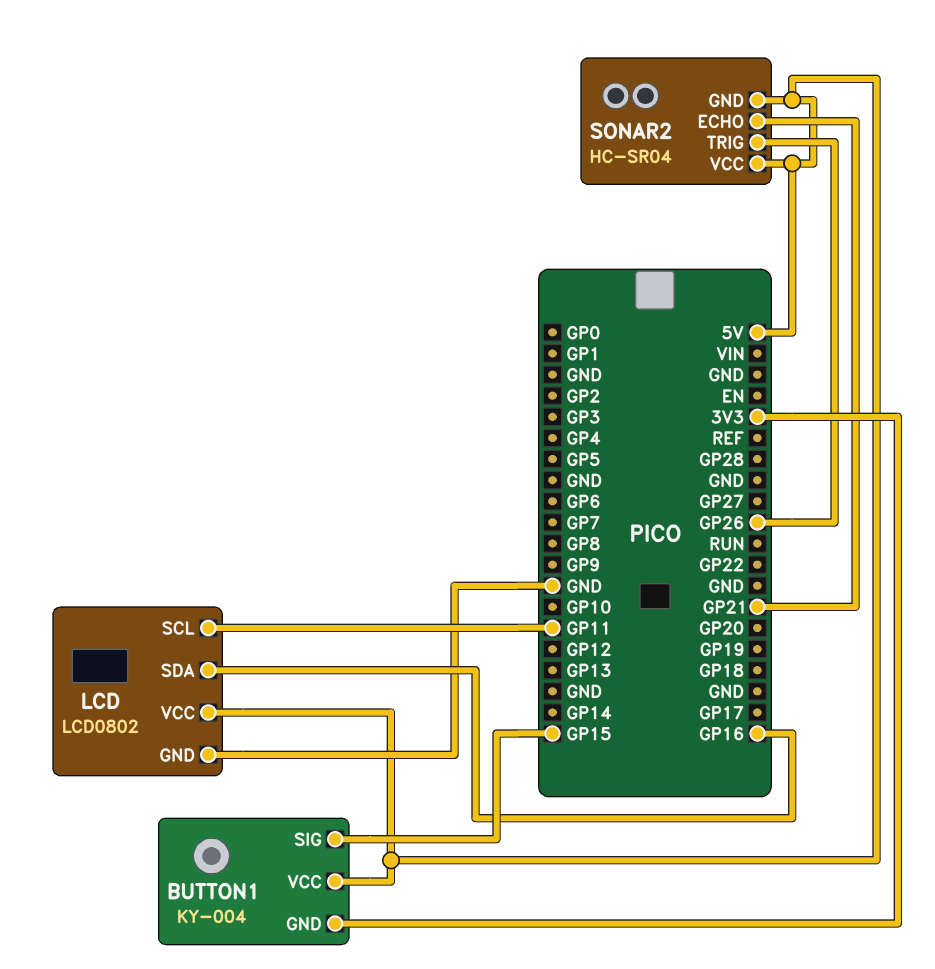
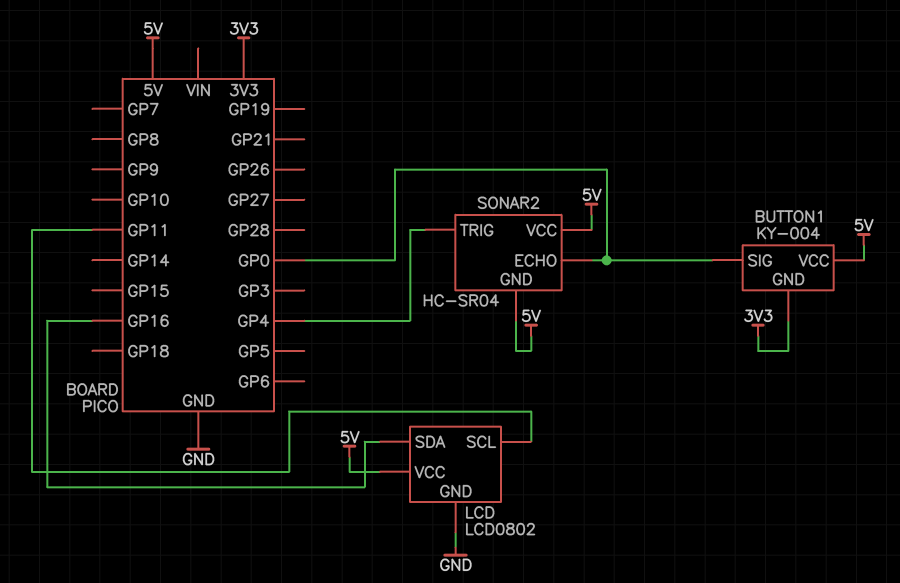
BUTTON1 pin SIG: GP15 -> GP0
SONAR2 pin ECHO: GP21 -> GP0
SONAR2 pin TRIG: GP26 -> GP4

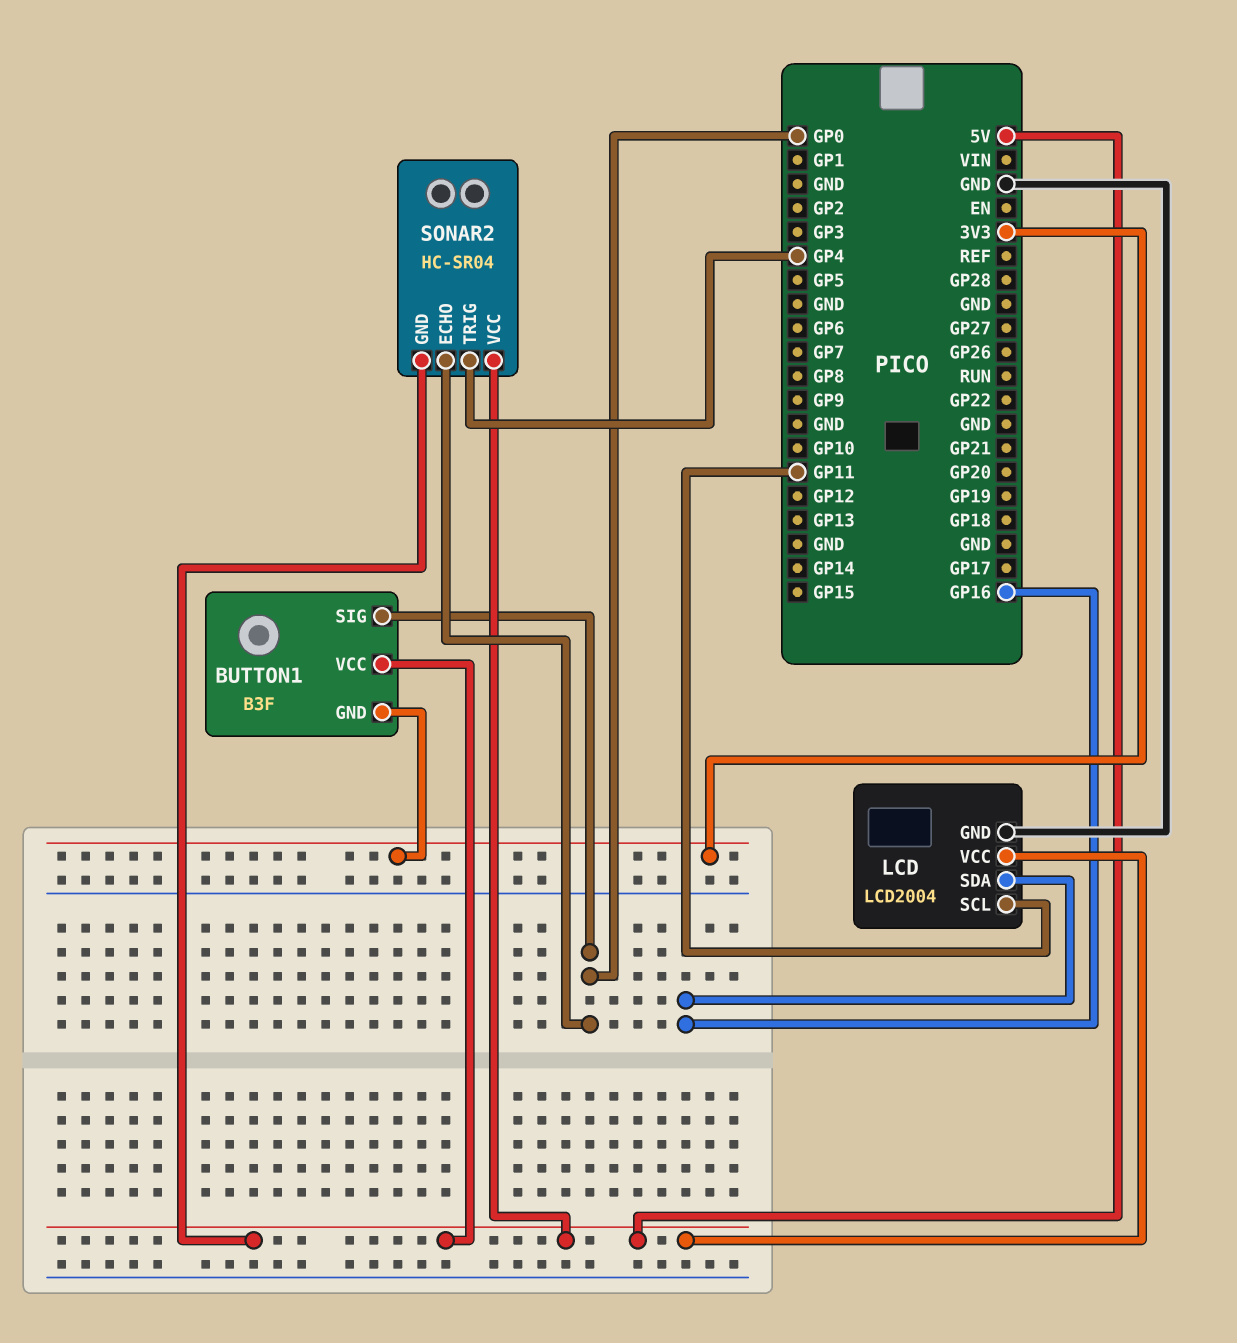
BUTTON1: KY-004 -> B3F
LCD: LCD0802 -> LCD2004

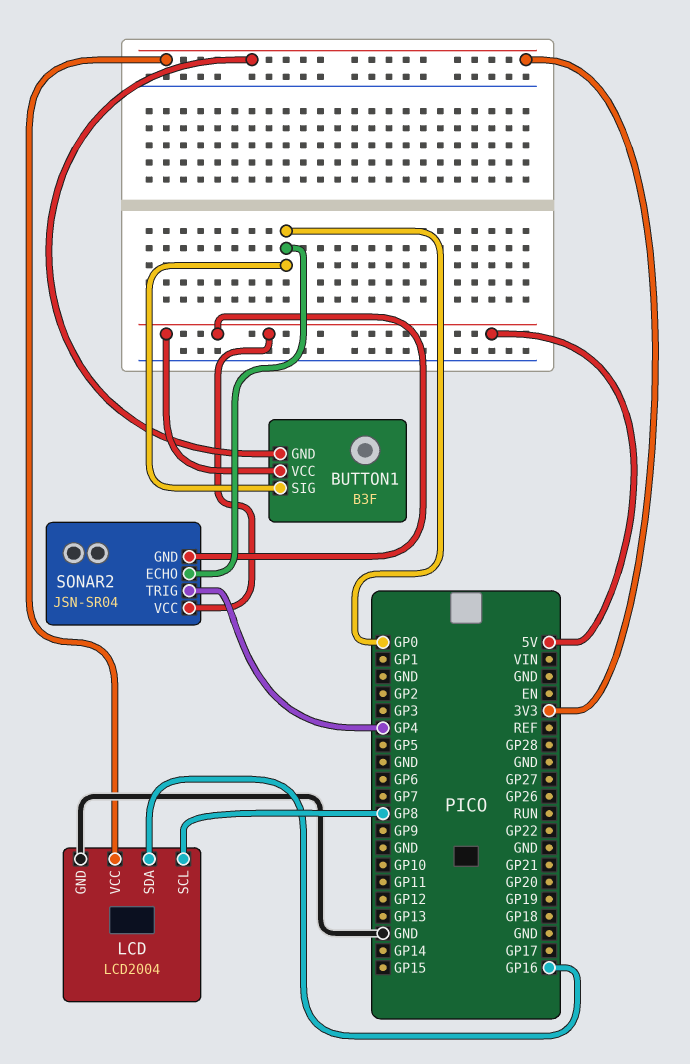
LCD pin SCL: GP11 -> GP8
LCD pin VCC: 5V -> 3V3
SONAR2: HC-SR04 -> JSN-SR04

